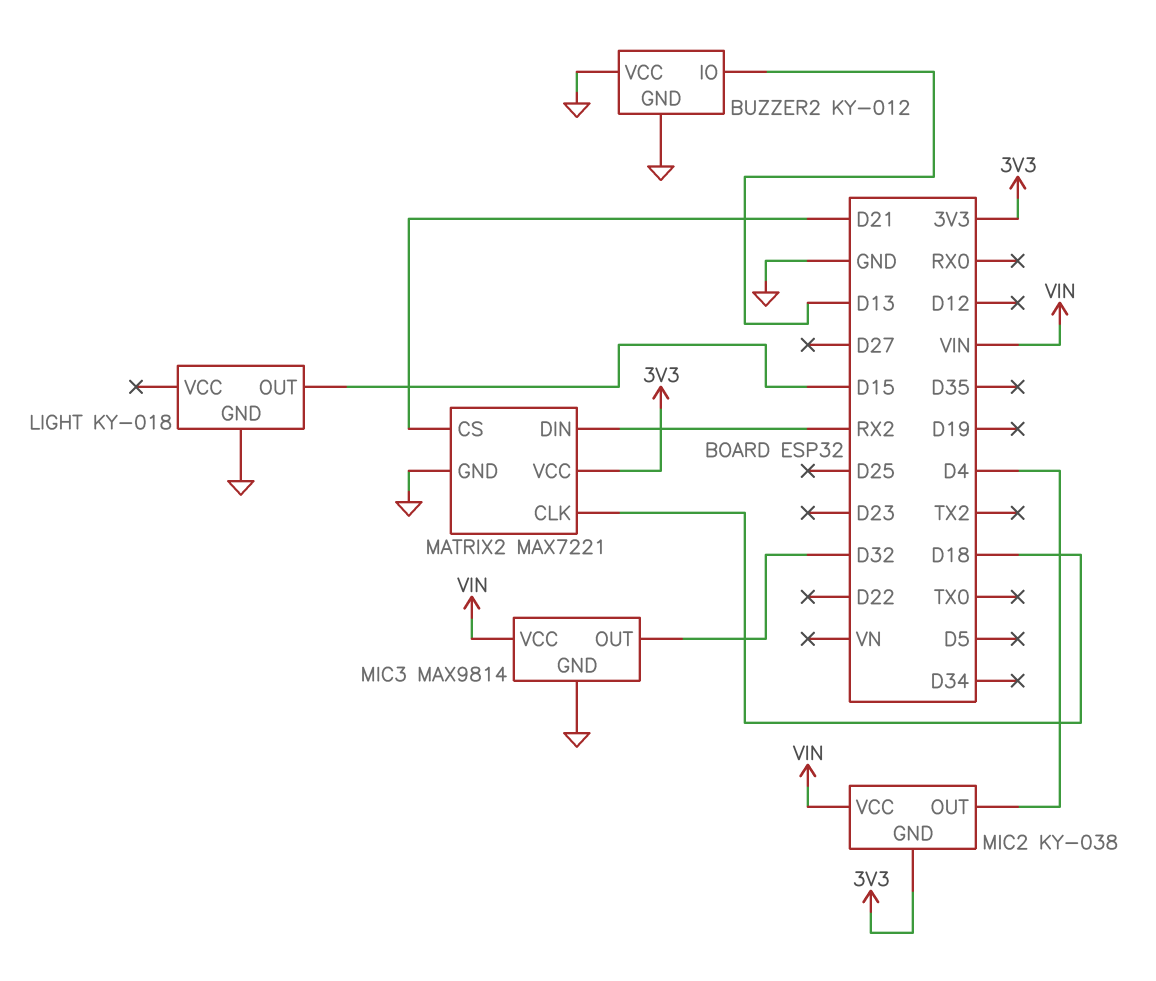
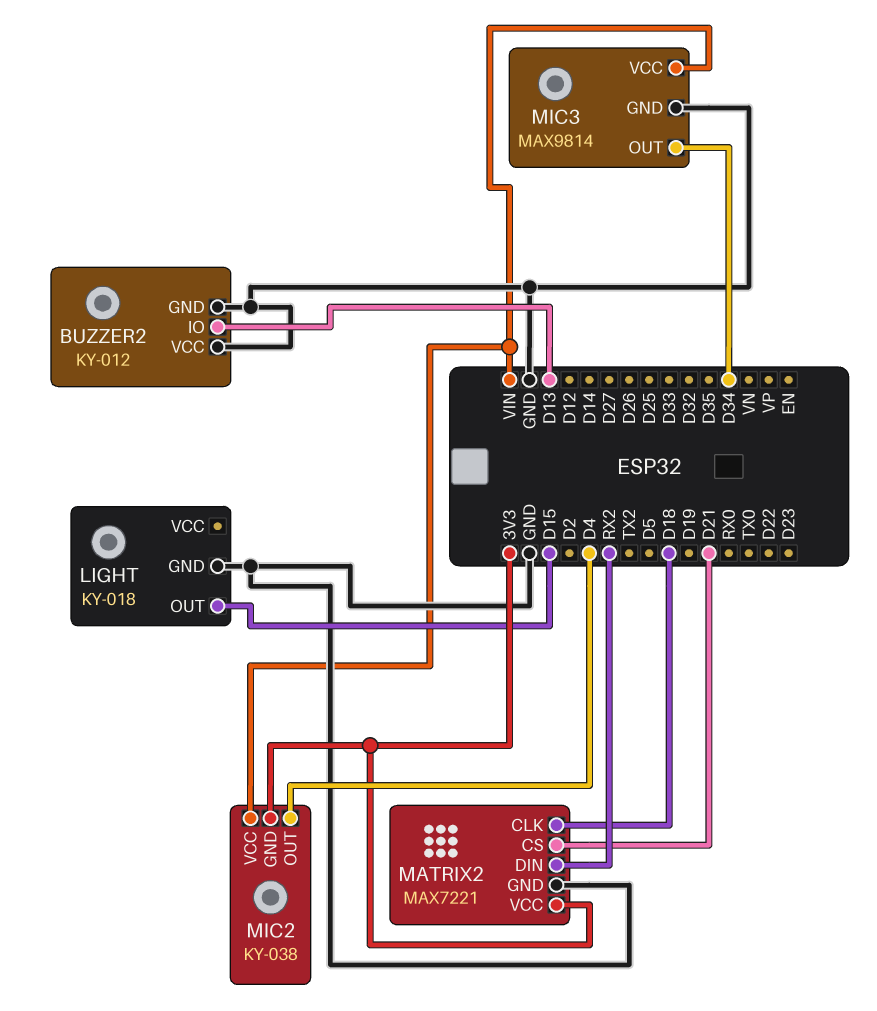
MIC3 pin OUT: D32 -> D34

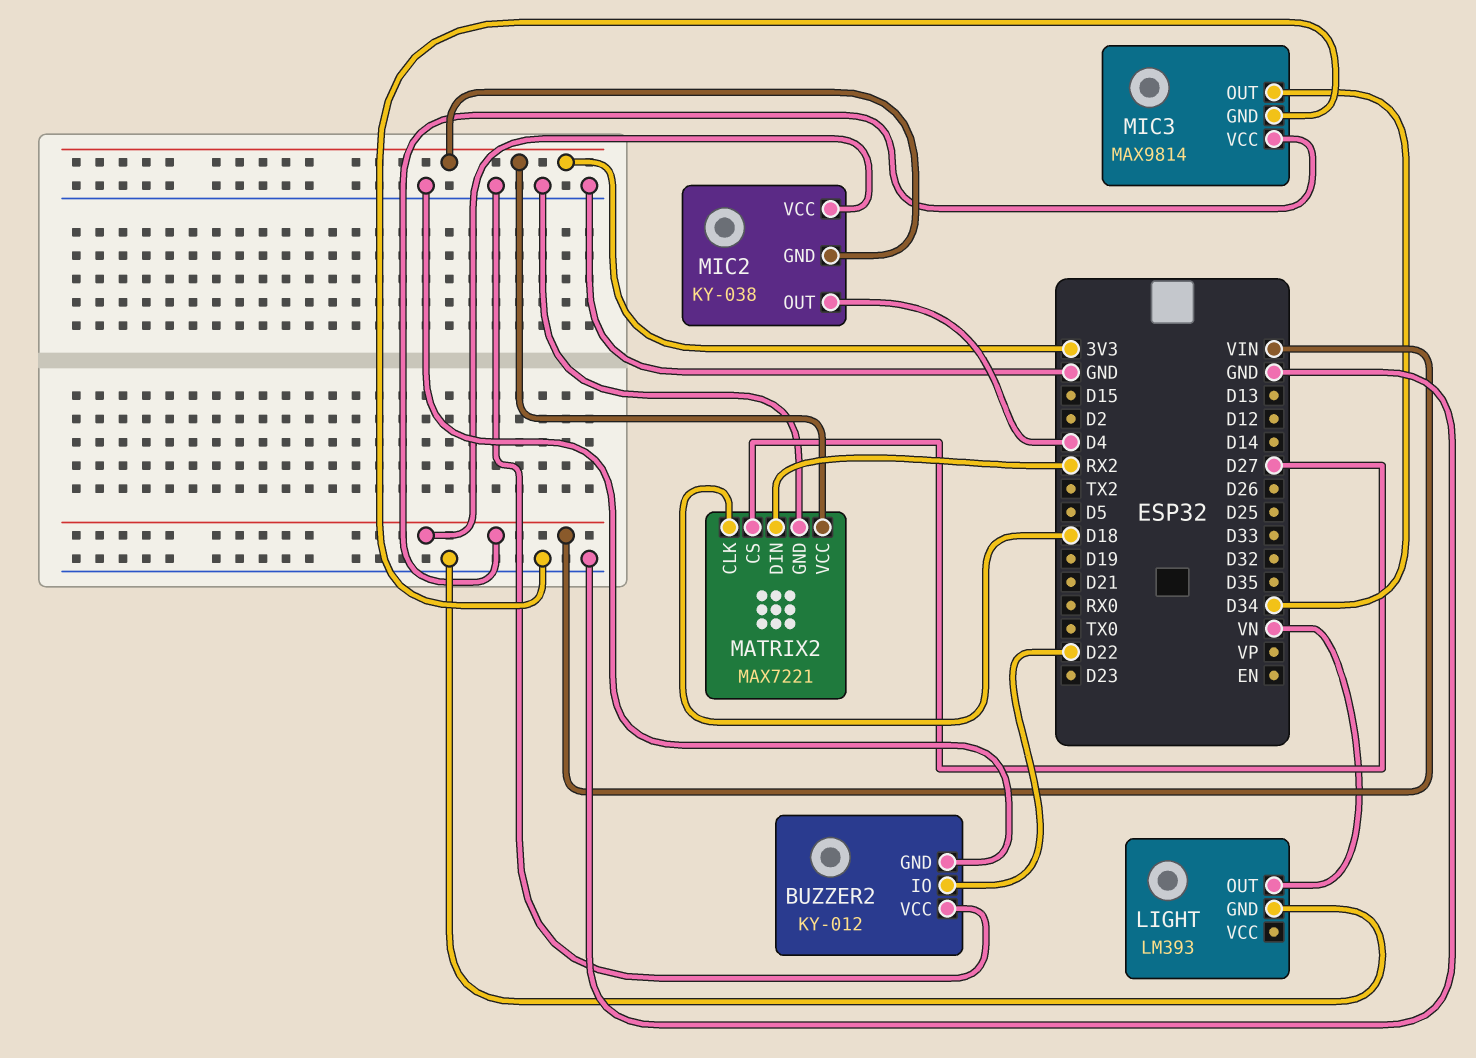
BUZZER2 pin IO: D13 -> D22
LIGHT: KY-018 -> LM393
LIGHT pin OUT: D15 -> VN
MATRIX2 pin CS: D21 -> D27

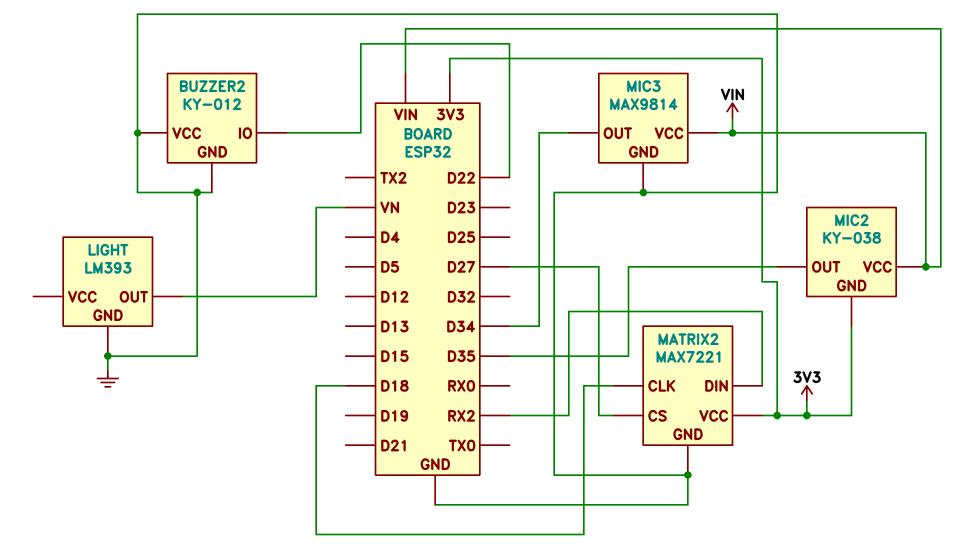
MIC2 pin OUT: D4 -> D35

